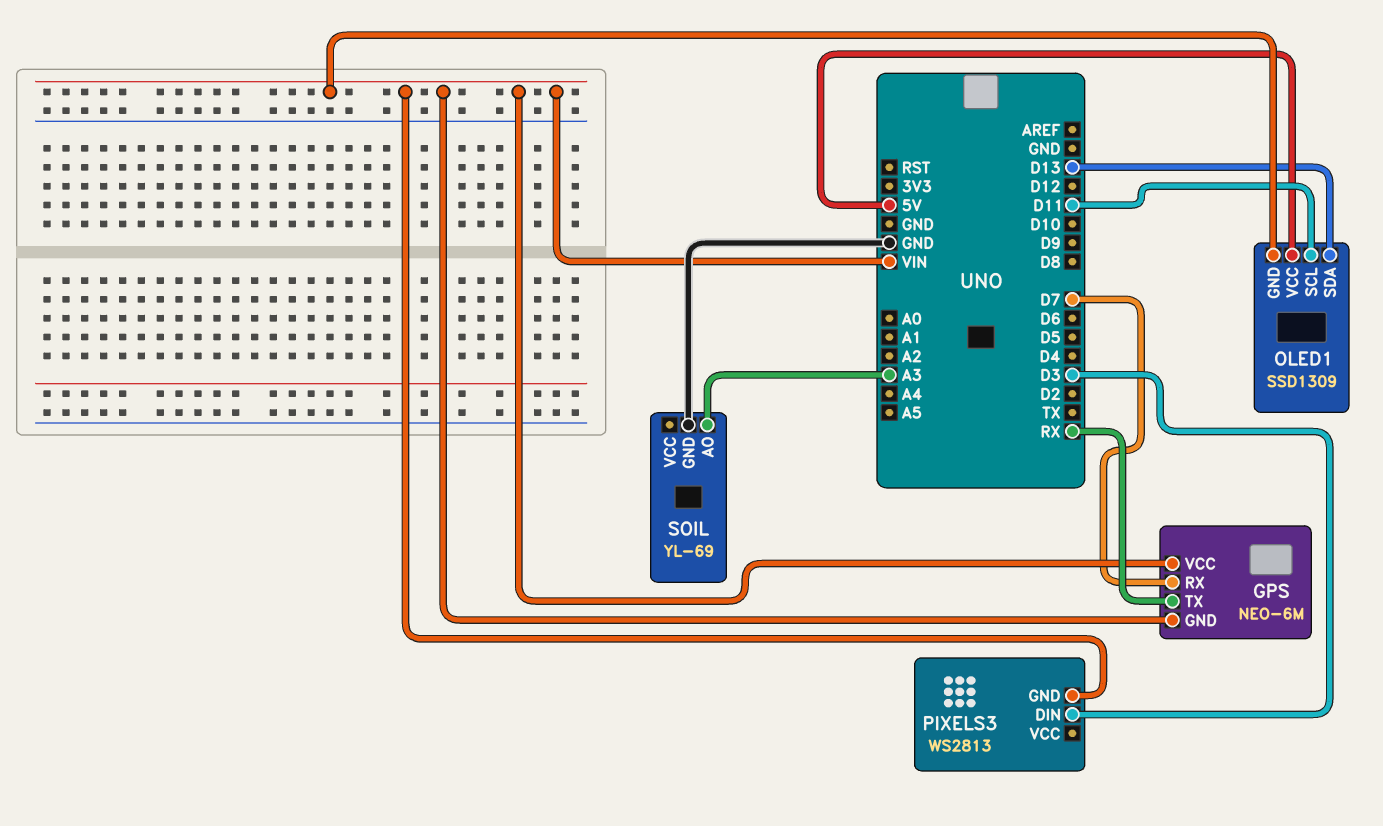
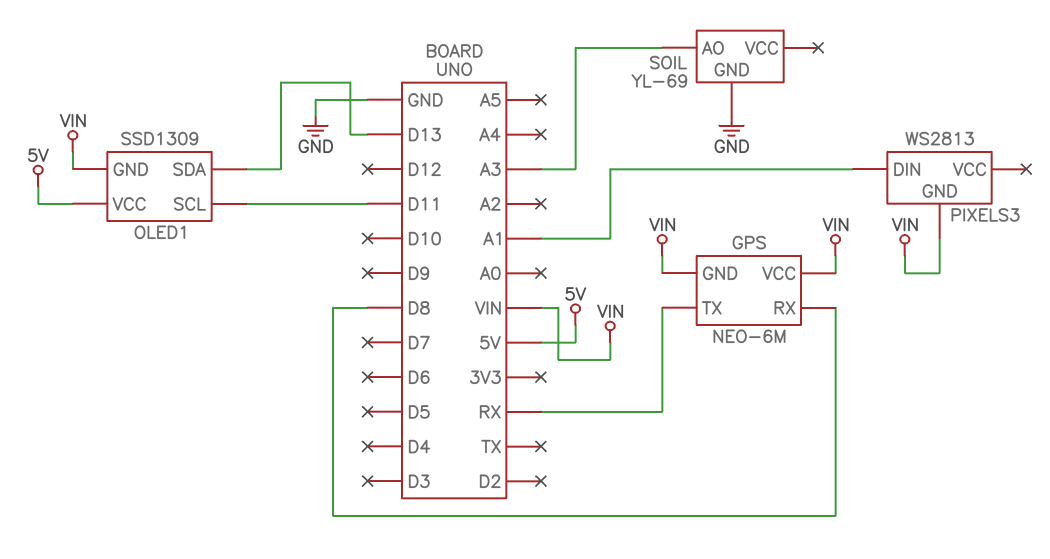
GPS pin RX: D7 -> D8
PIXELS3 pin DIN: D3 -> A1

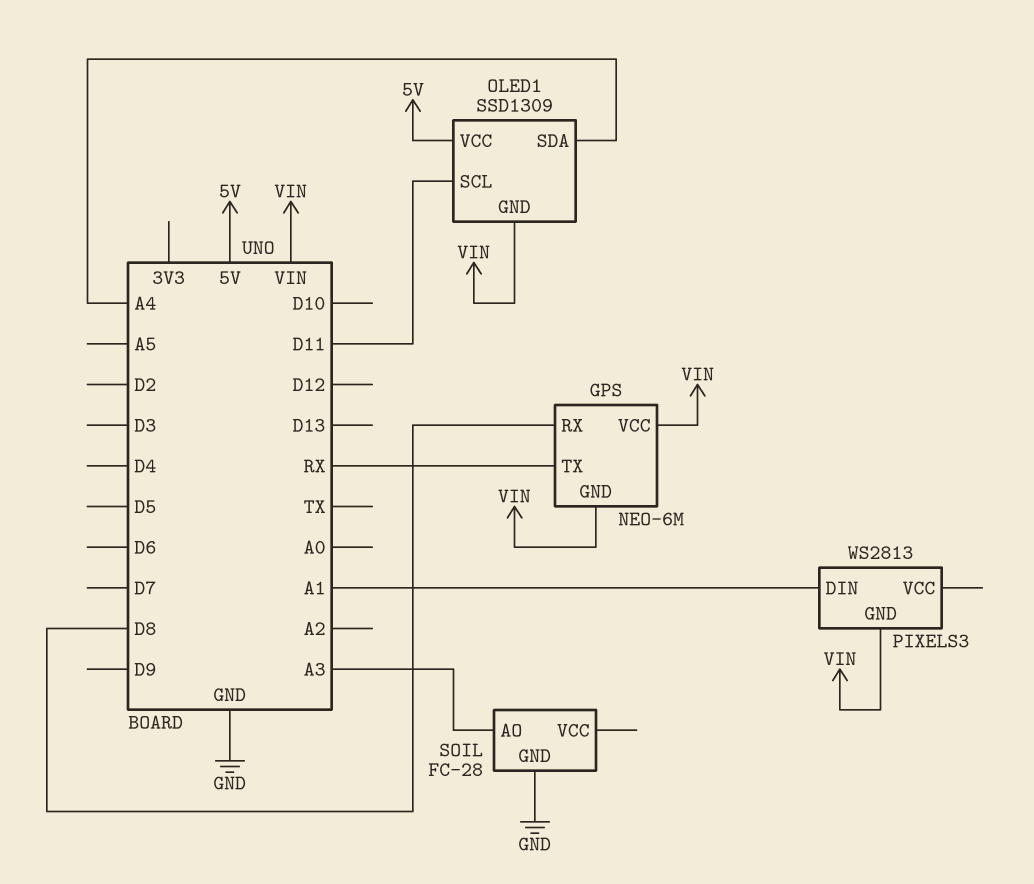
OLED1 pin SDA: D13 -> A4
SOIL: YL-69 -> FC-28

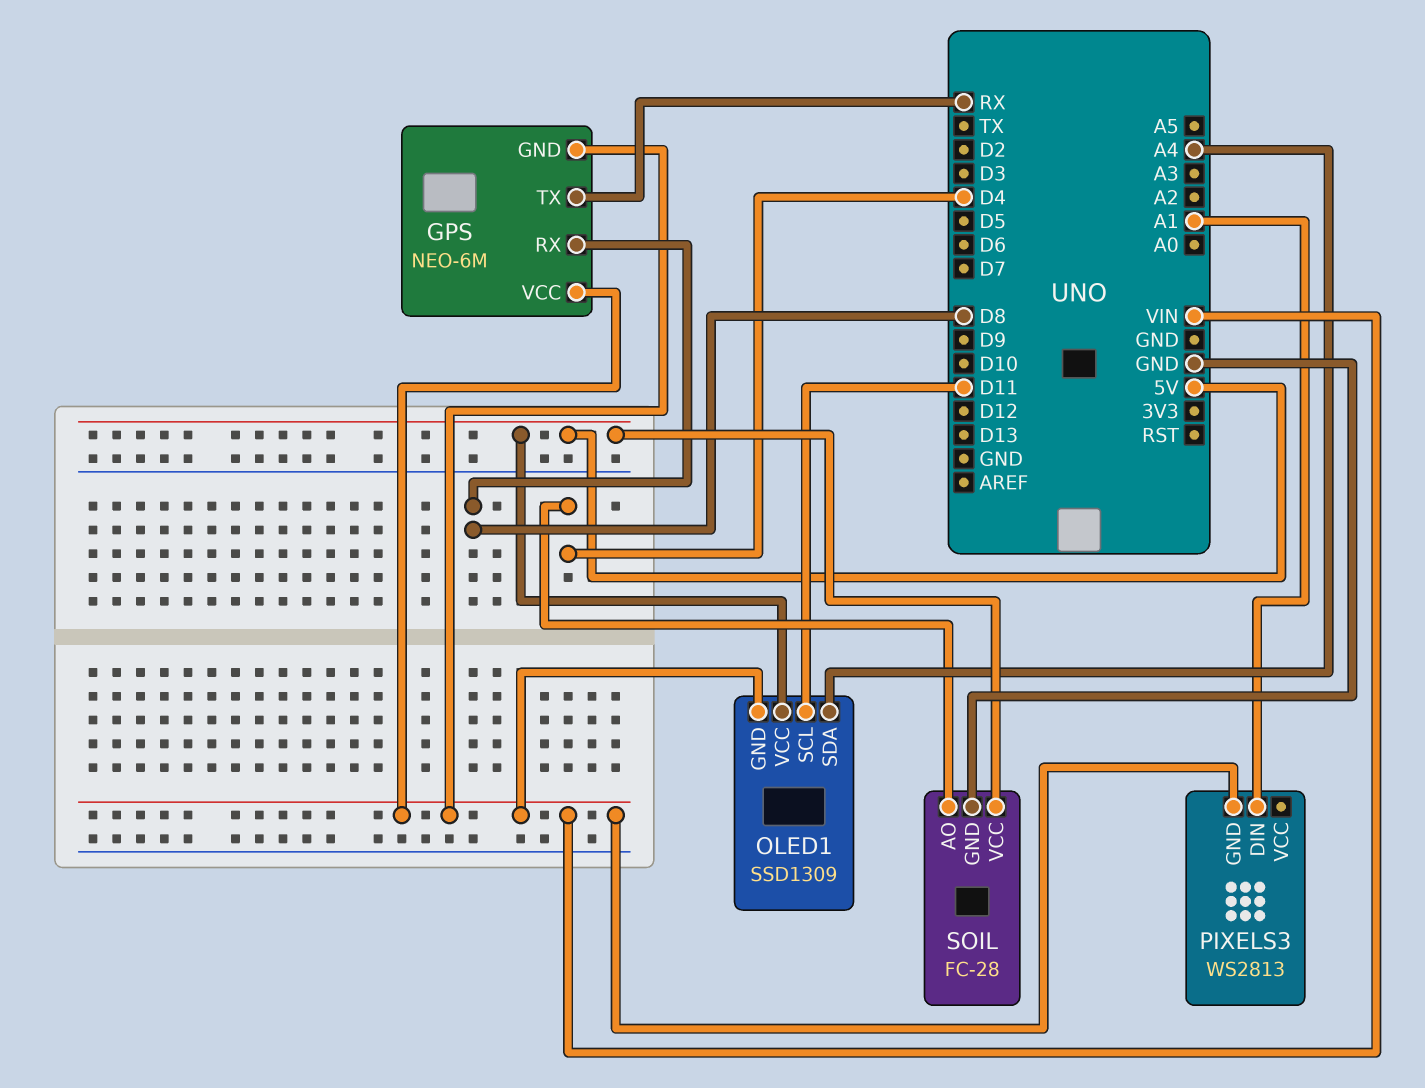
SOIL pin AO: A3 -> D4
SOIL pin VCC: none -> 5V

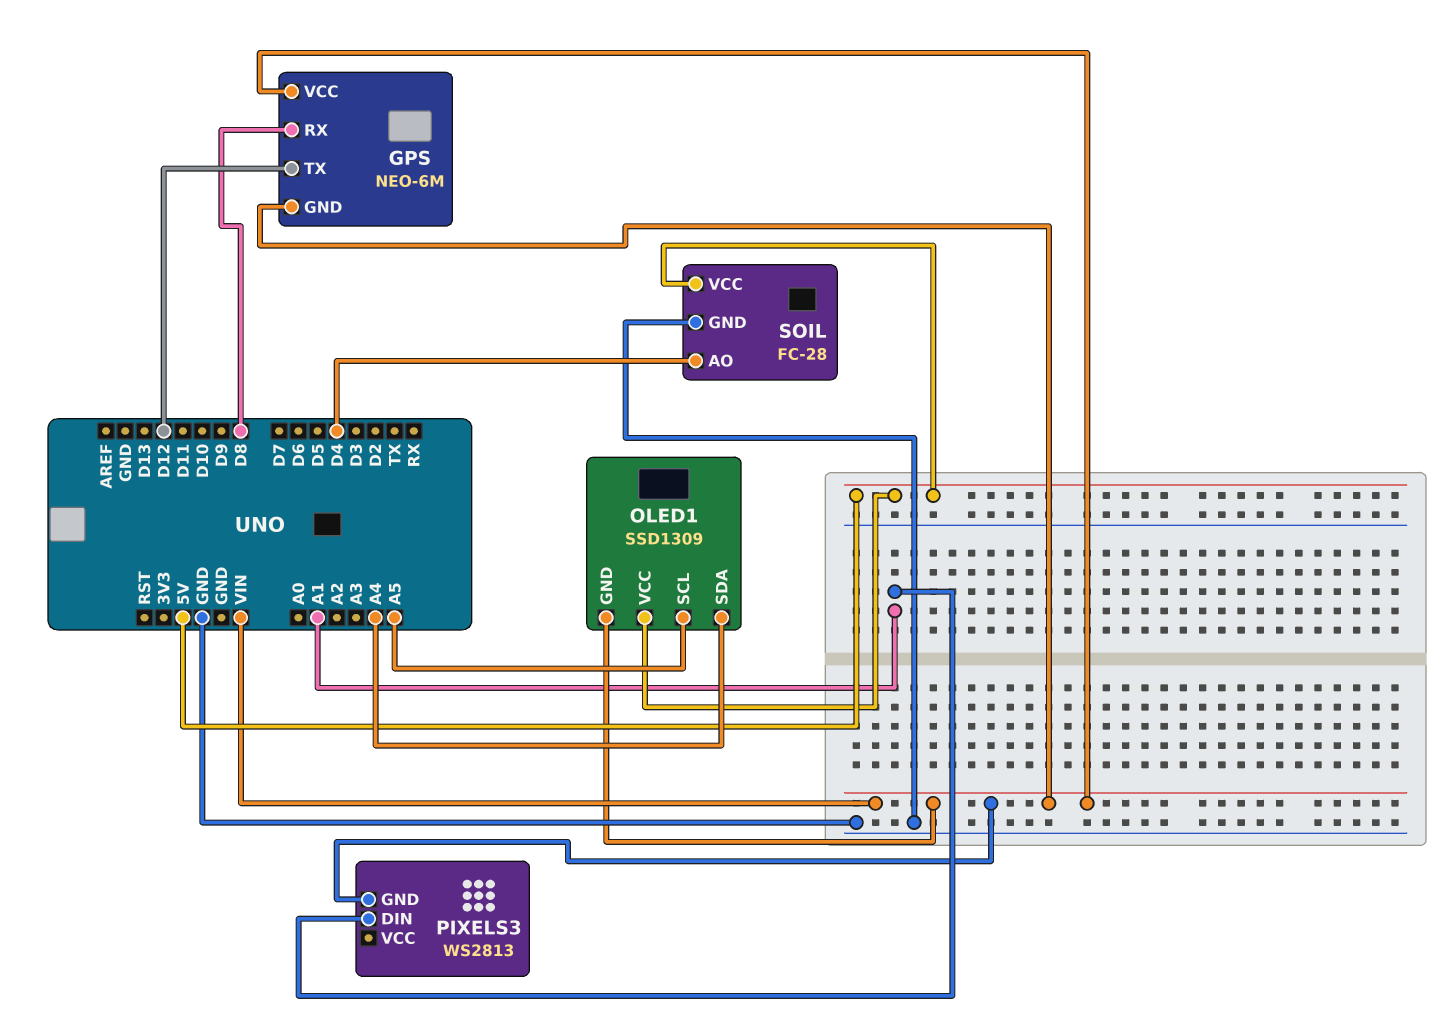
GPS pin TX: RX -> D12
OLED1 pin SCL: D11 -> A5

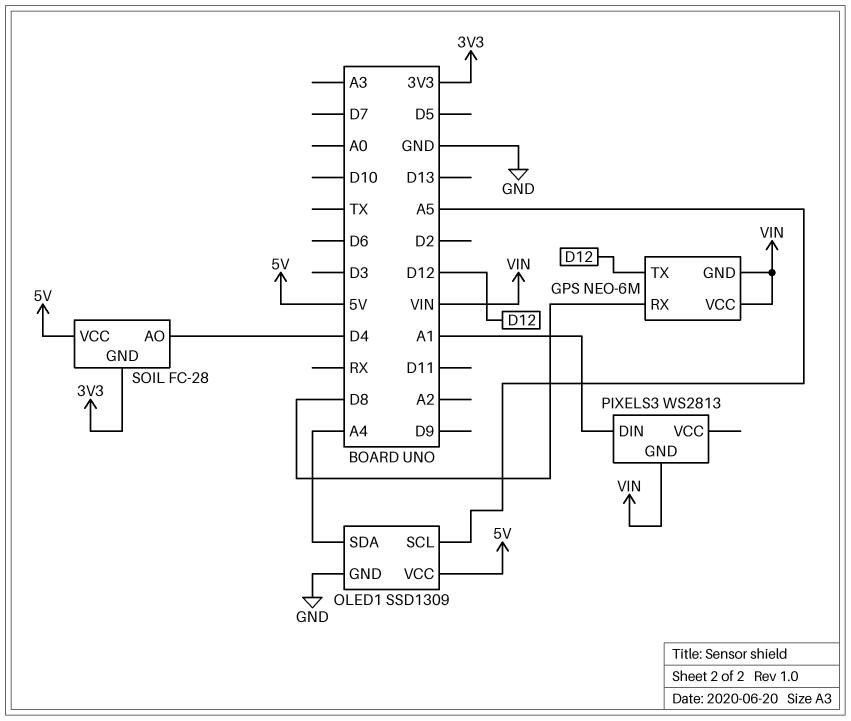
OLED1 pin GND: VIN -> GND
SOIL pin GND: GND -> 3V3

